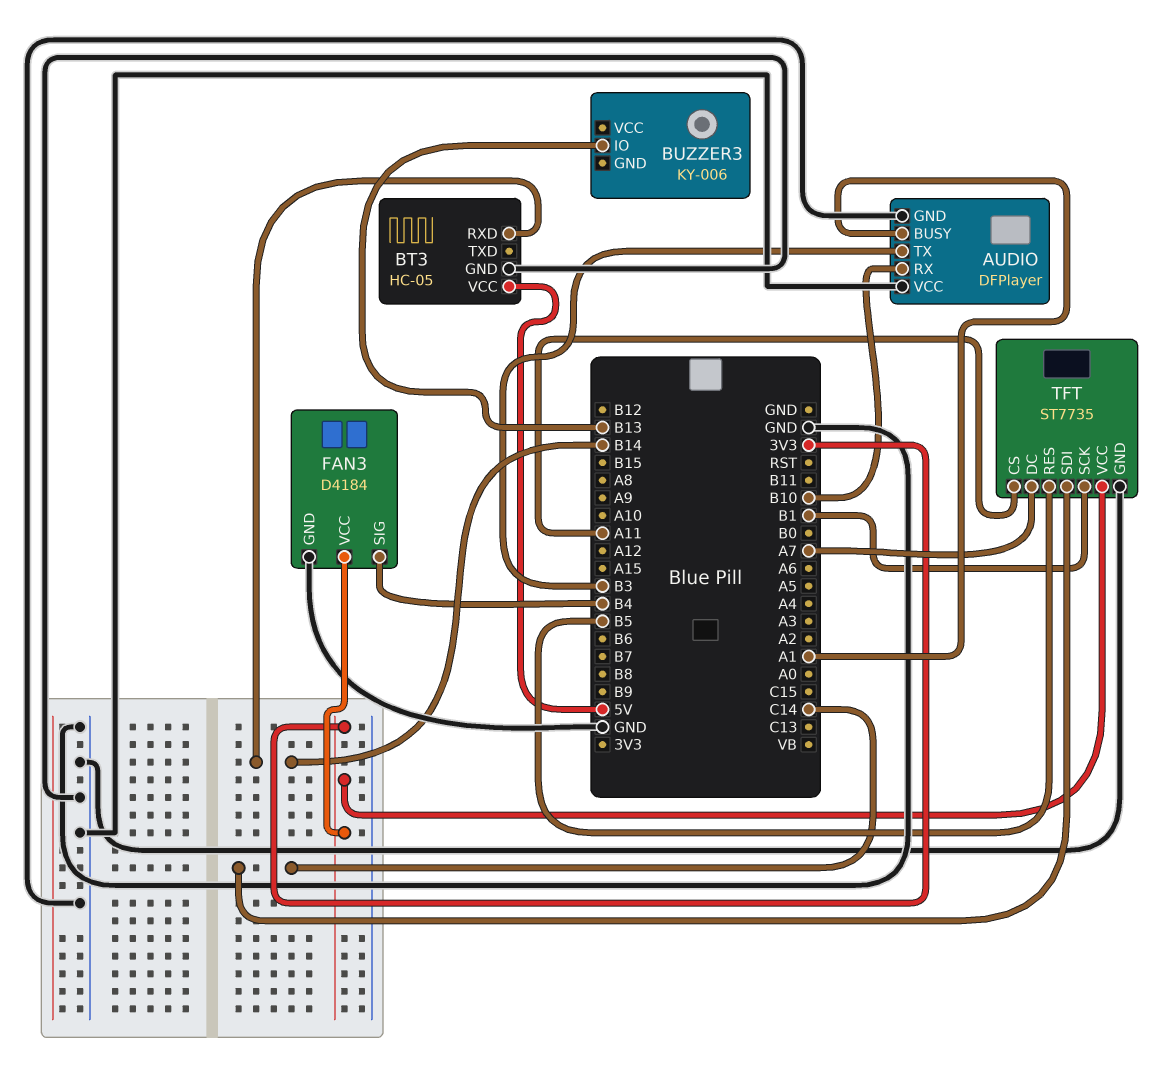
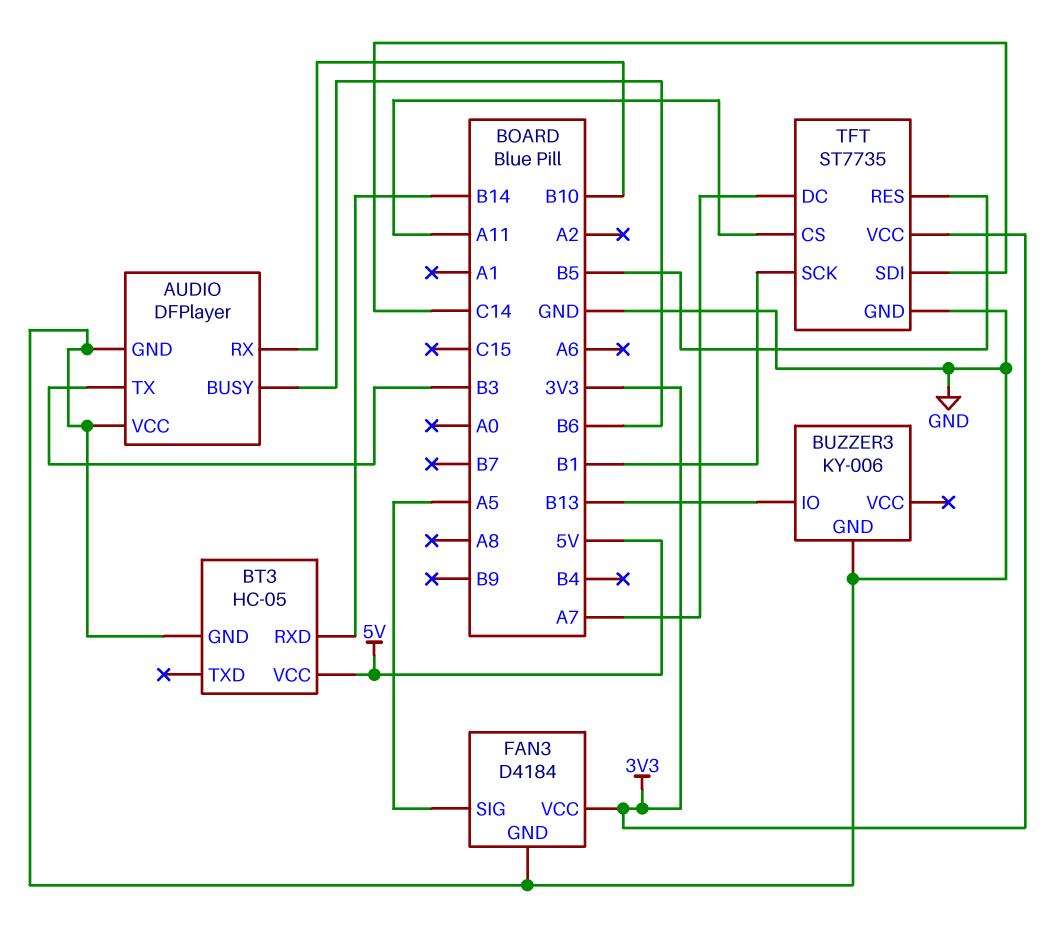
AUDIO pin BUSY: A1 -> B6
BUZZER3 pin GND: none -> GND
FAN3 pin SIG: B4 -> A5

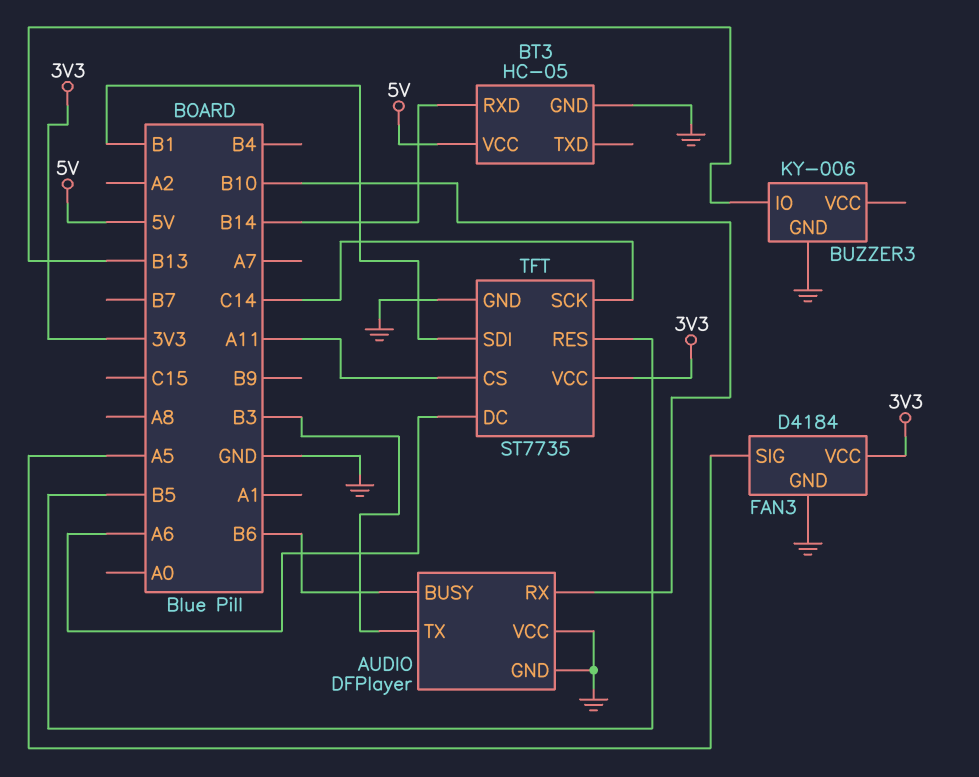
TFT pin DC: A7 -> A6
TFT pin SCK: B1 -> C14
TFT pin SDI: C14 -> B1

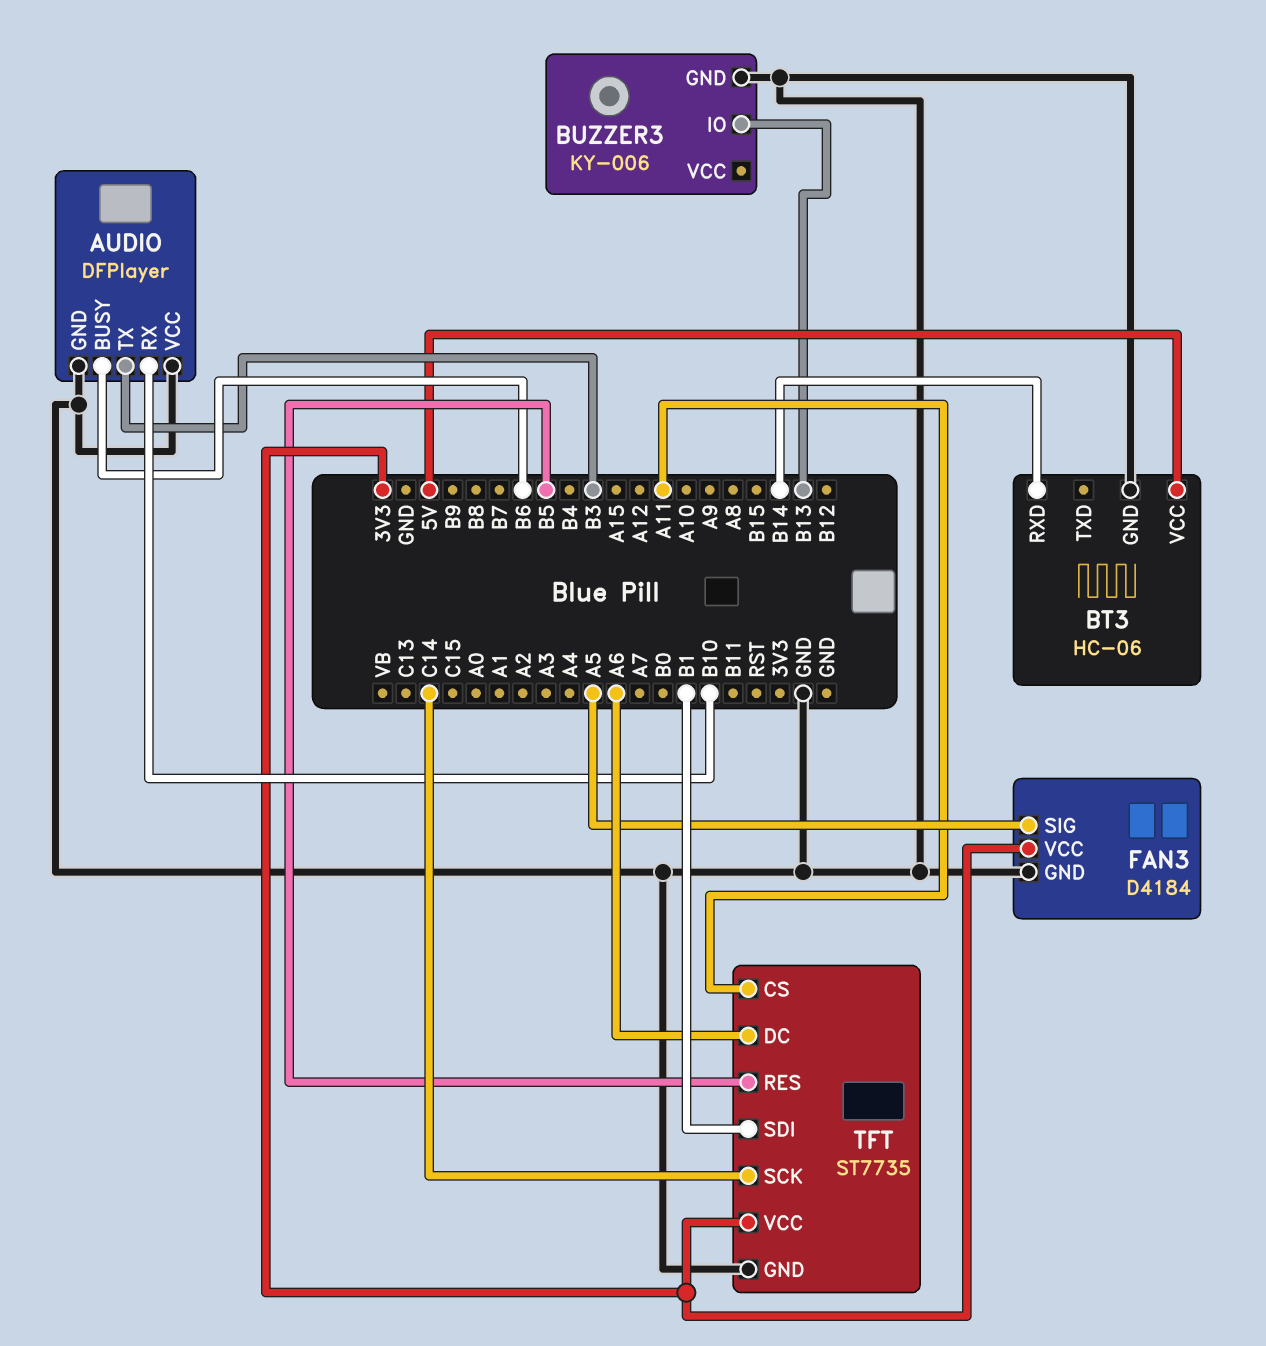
BT3: HC-05 -> HC-06

